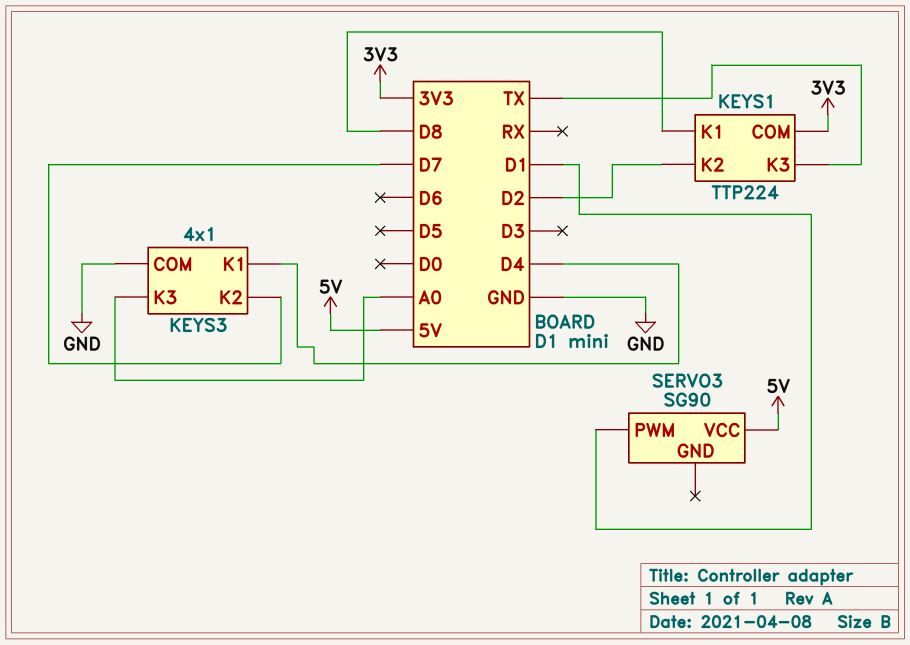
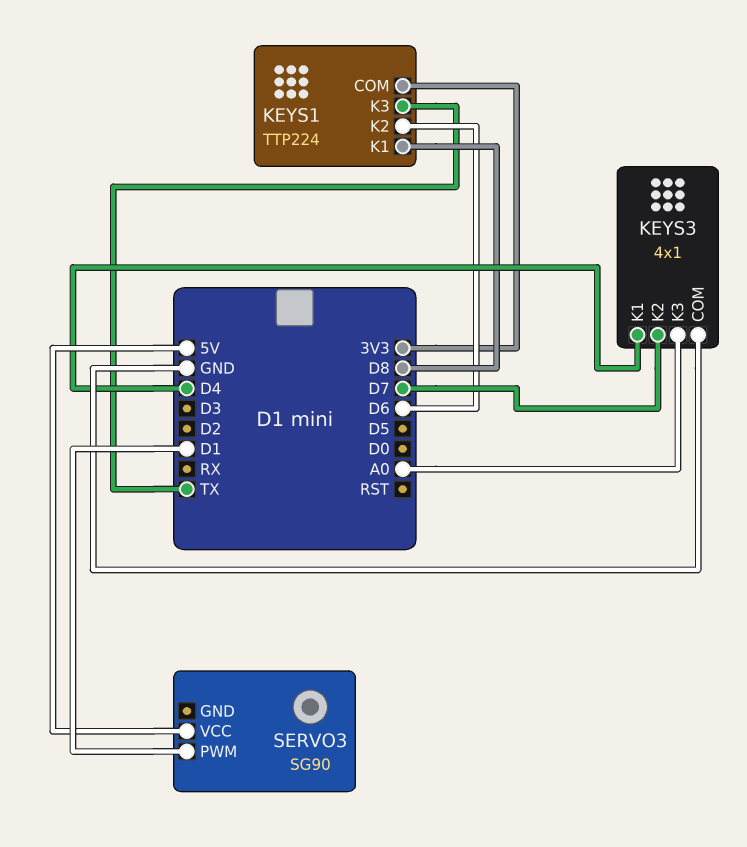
KEYS1 pin K2: D2 -> D6

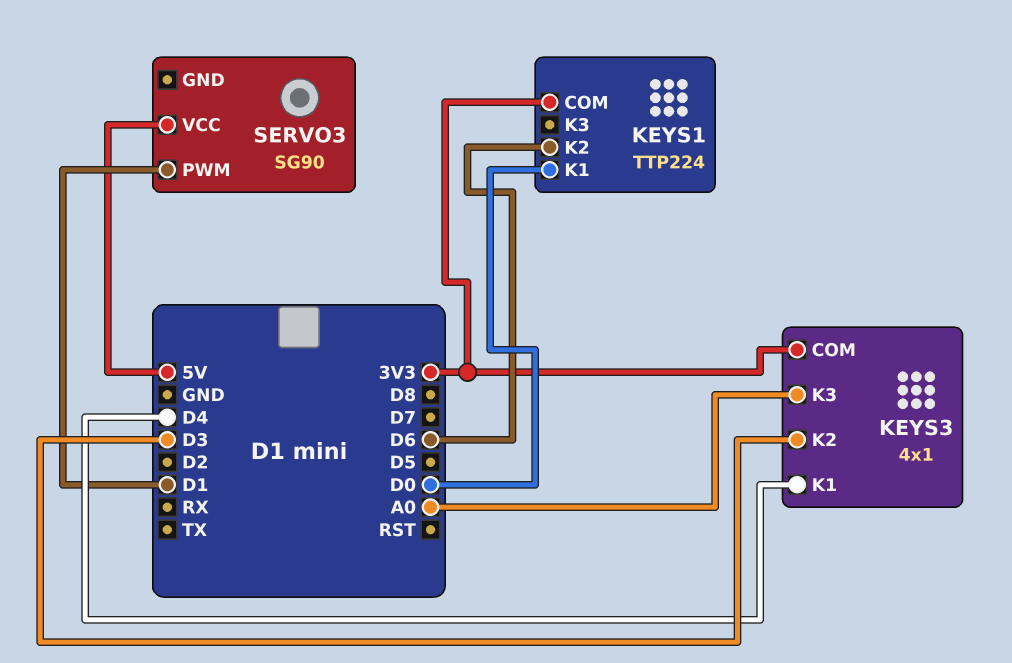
KEYS1 pin K1: D8 -> D0
KEYS1 pin K3: TX -> none
KEYS3 pin COM: GND -> 3V3
KEYS3 pin K2: D7 -> D3

